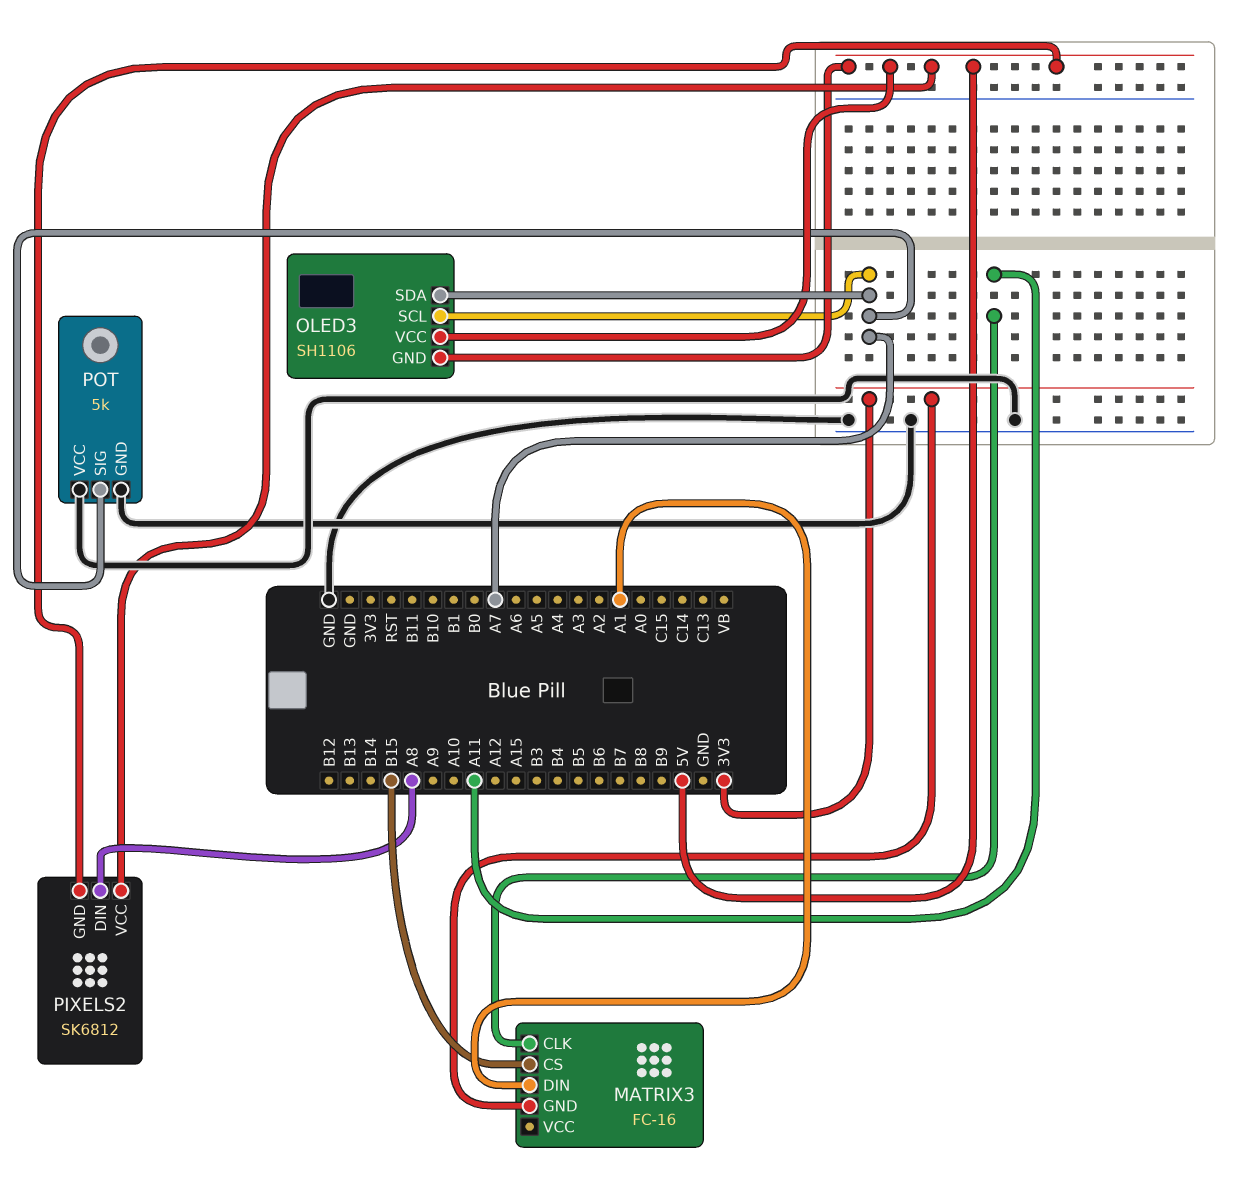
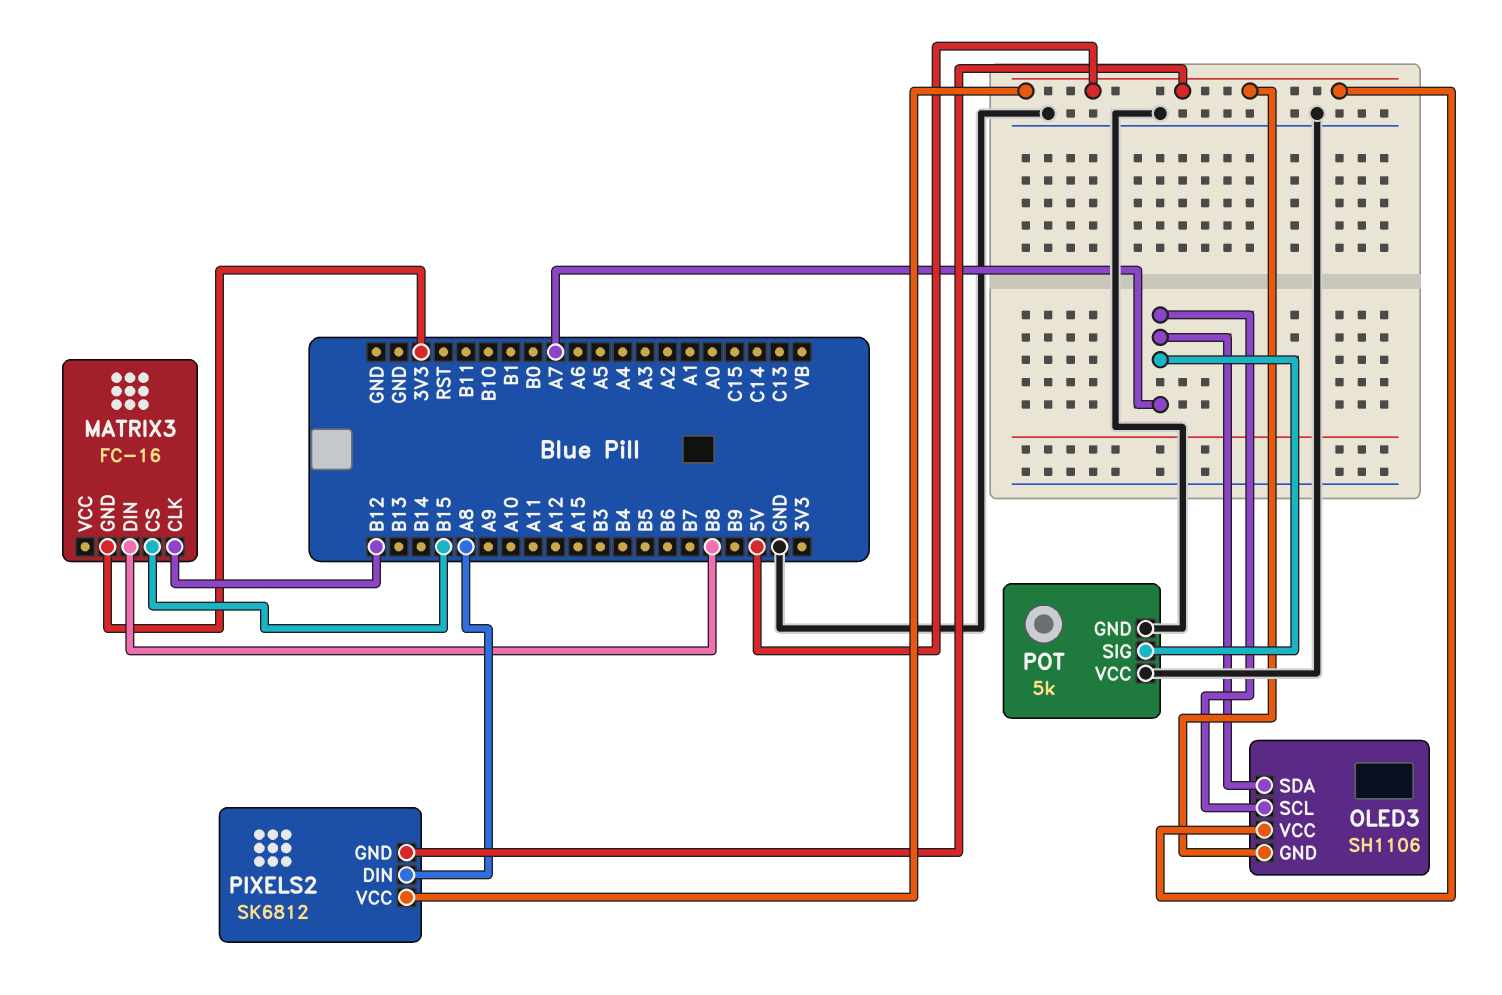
MATRIX3 pin CLK: A11 -> B12
MATRIX3 pin DIN: A1 -> B8

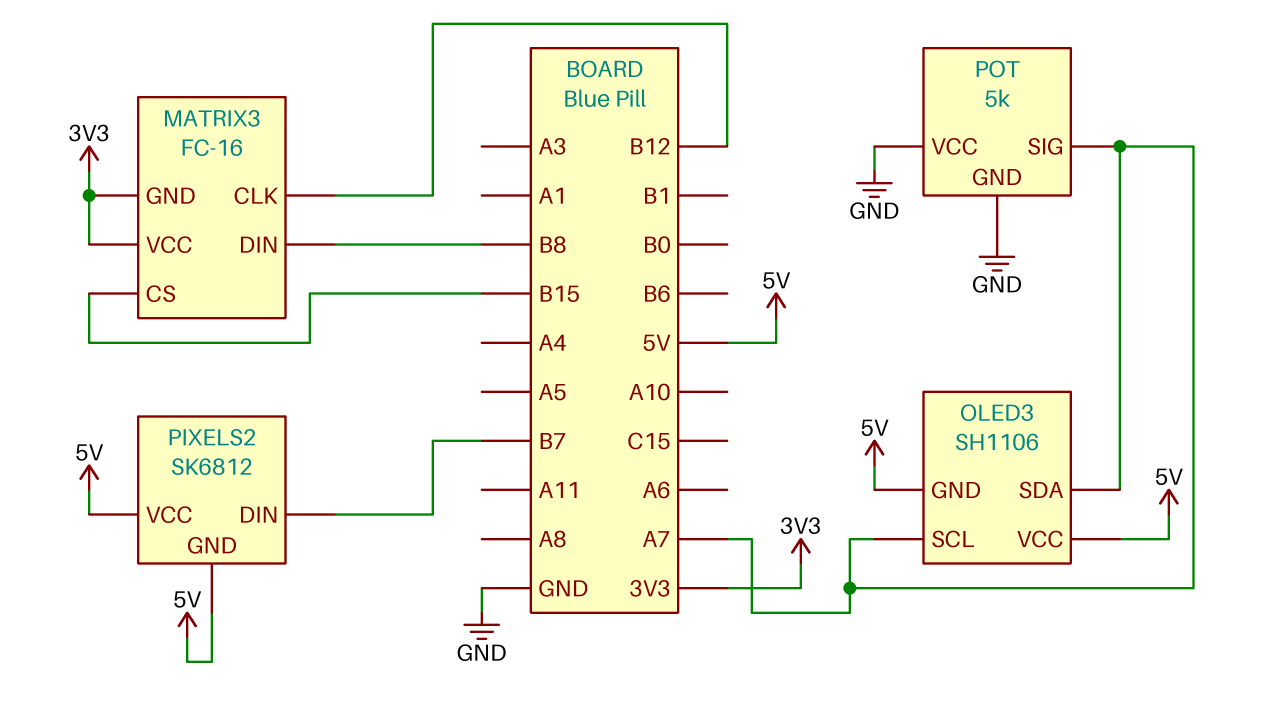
MATRIX3 pin VCC: none -> 3V3
PIXELS2 pin DIN: A8 -> B7

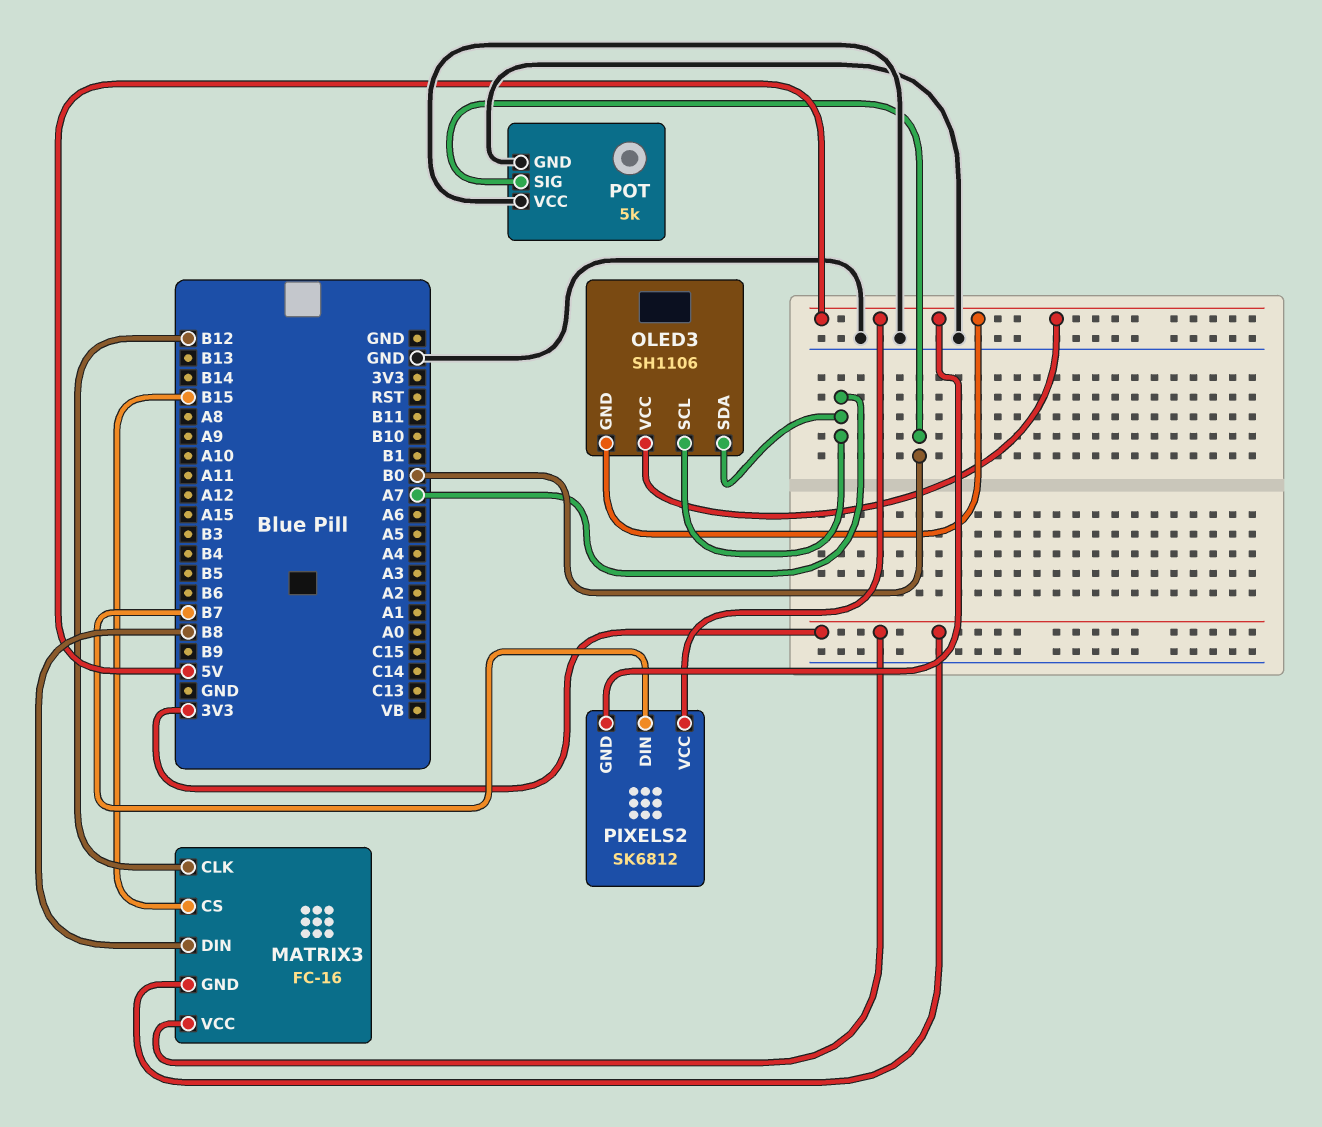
POT pin SIG: A7 -> B0

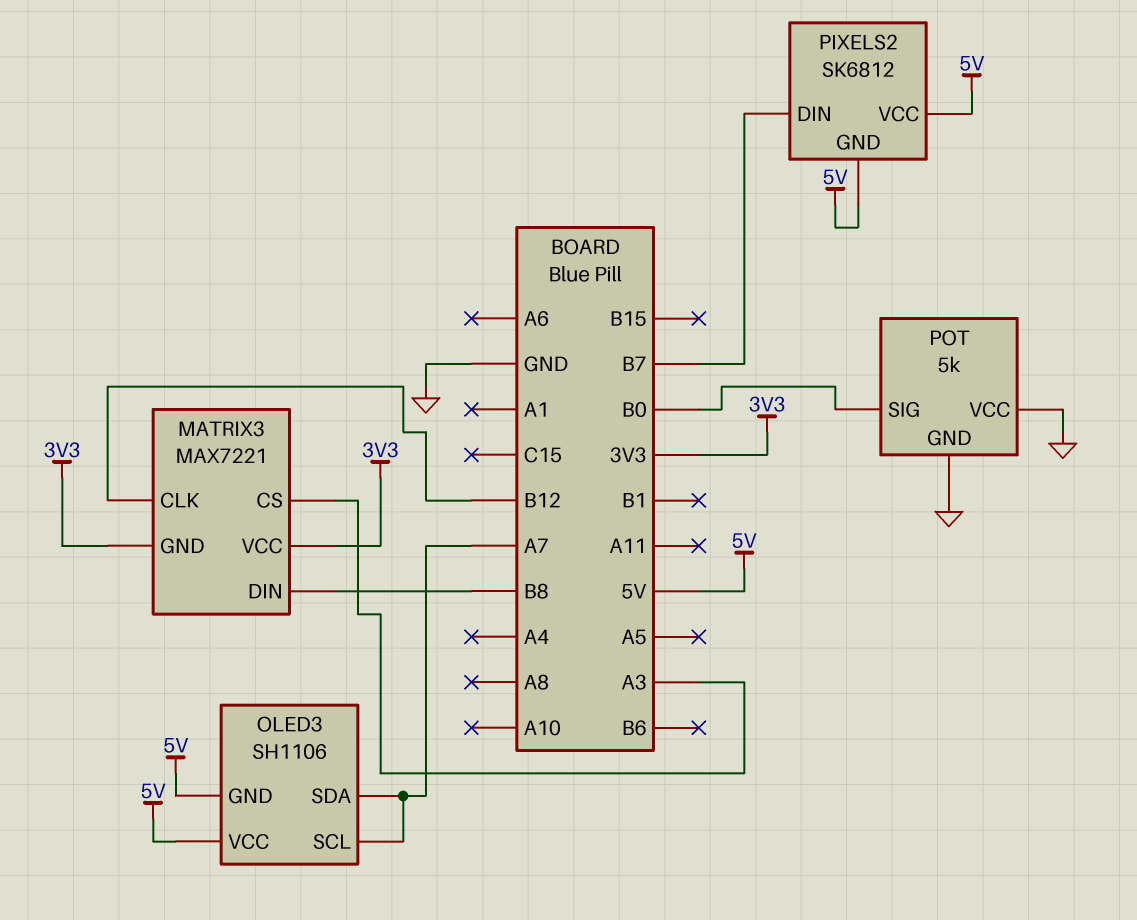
MATRIX3: FC-16 -> MAX7221
MATRIX3 pin CS: B15 -> A3

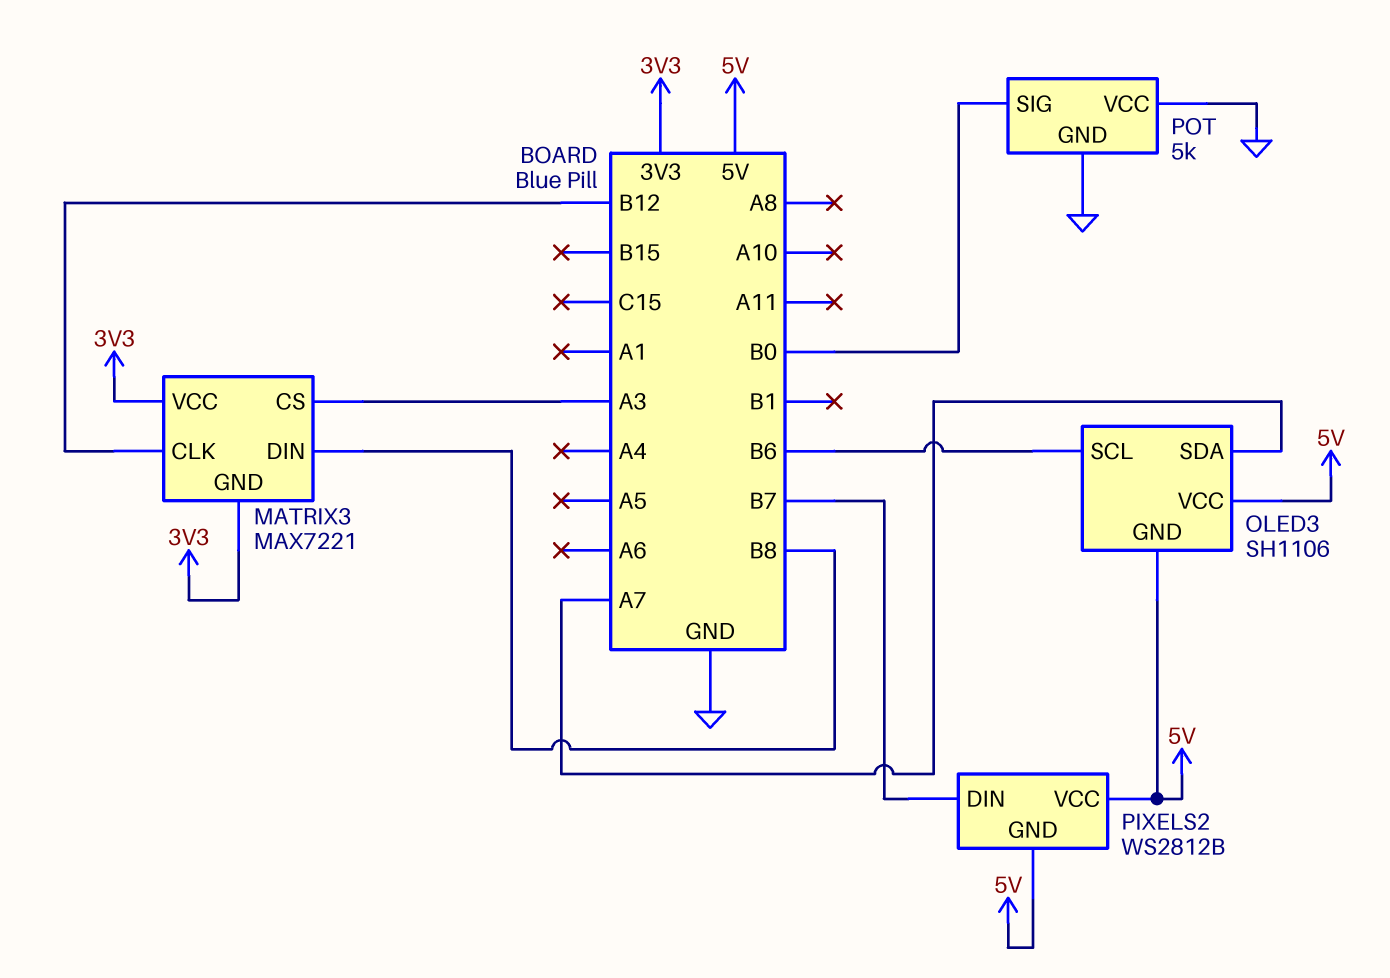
OLED3 pin SCL: A7 -> B6
PIXELS2: SK6812 -> WS2812B

